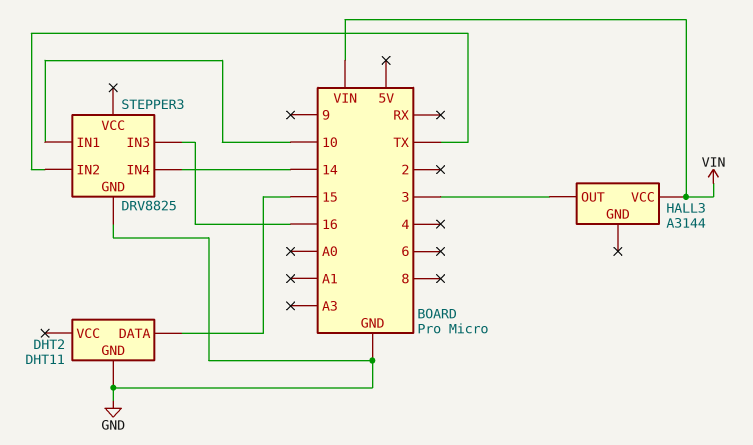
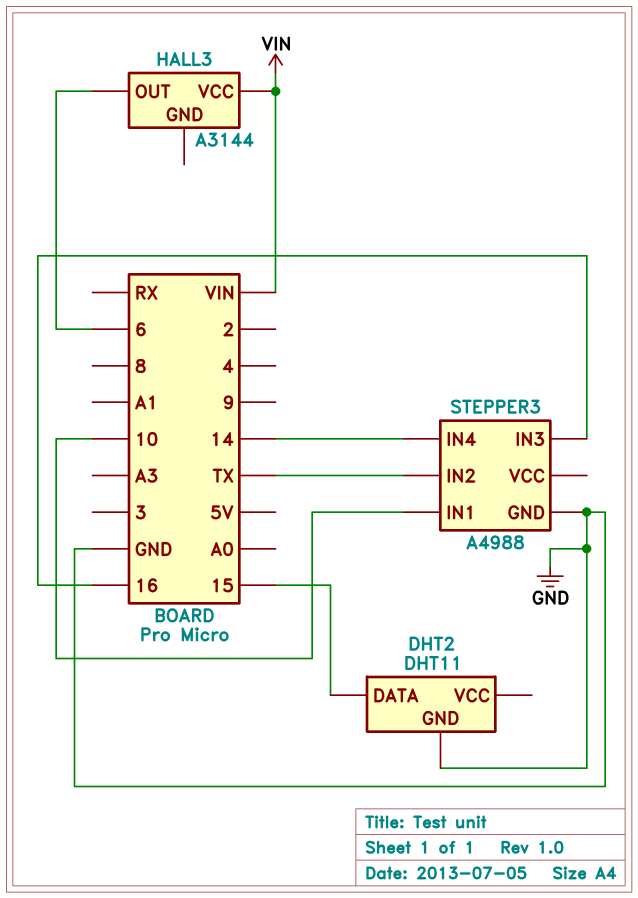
HALL3 pin OUT: 3 -> 6
STEPPER3: DRV8825 -> A4988

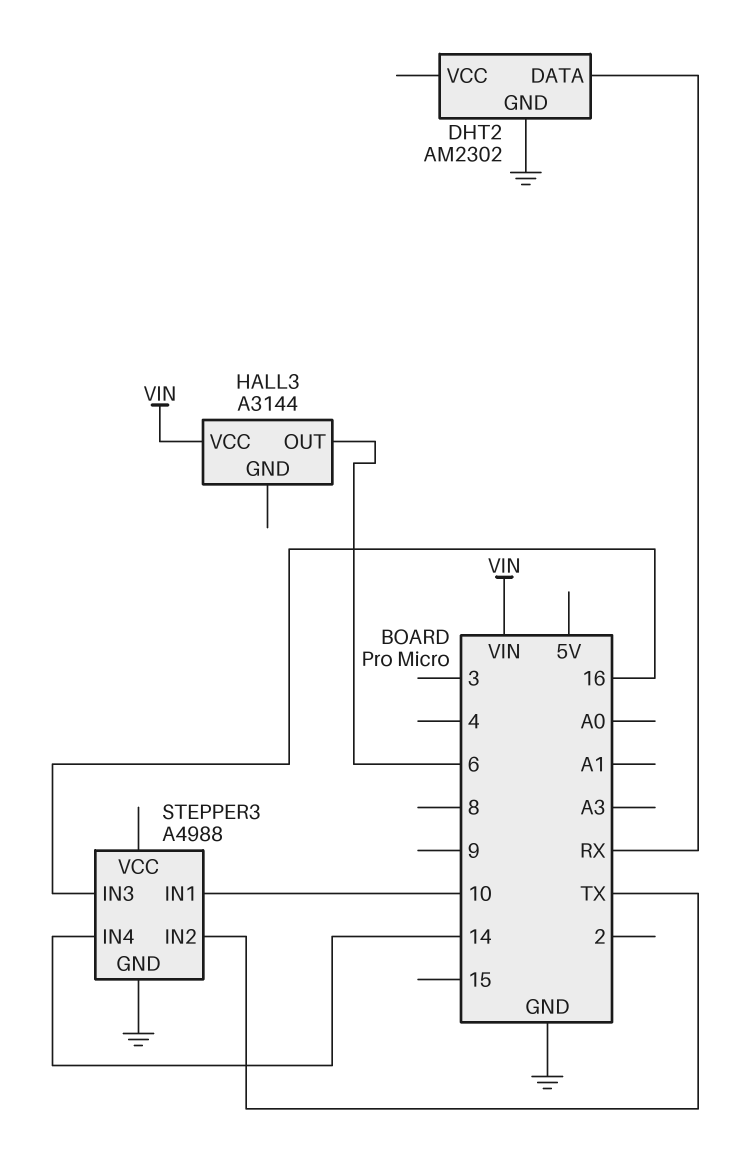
DHT2: DHT11 -> AM2302
DHT2 pin DATA: 15 -> RX

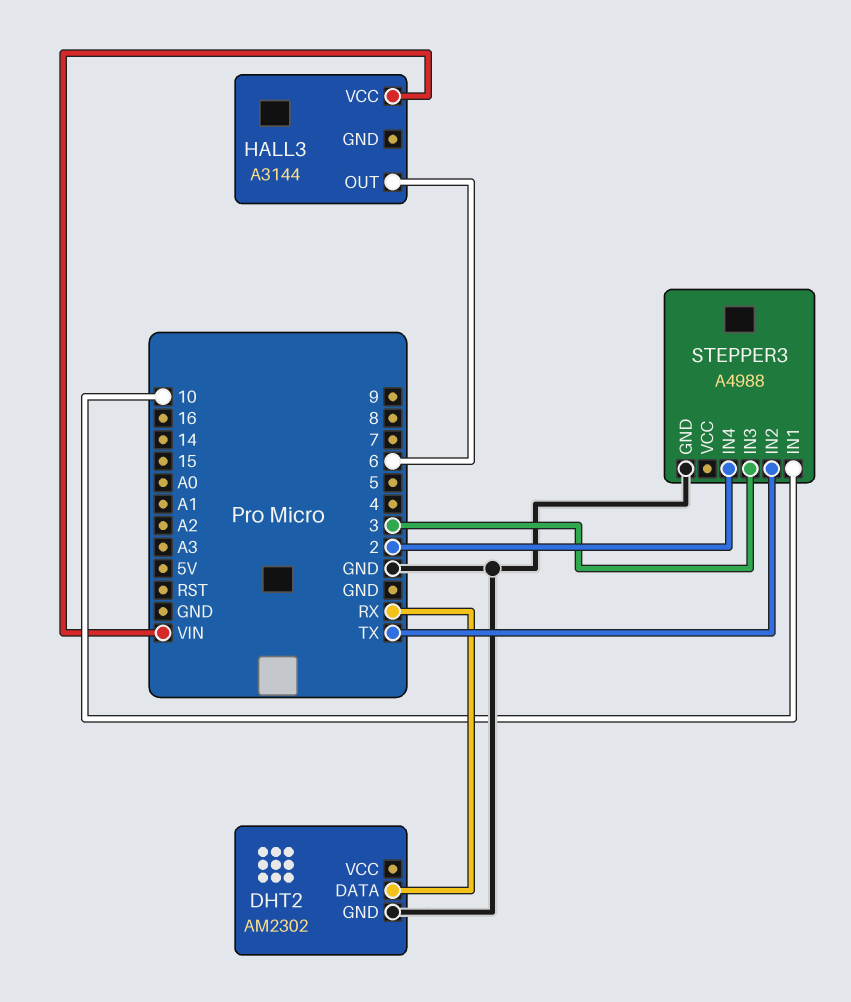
STEPPER3 pin IN3: 16 -> 3
STEPPER3 pin IN4: 14 -> 2

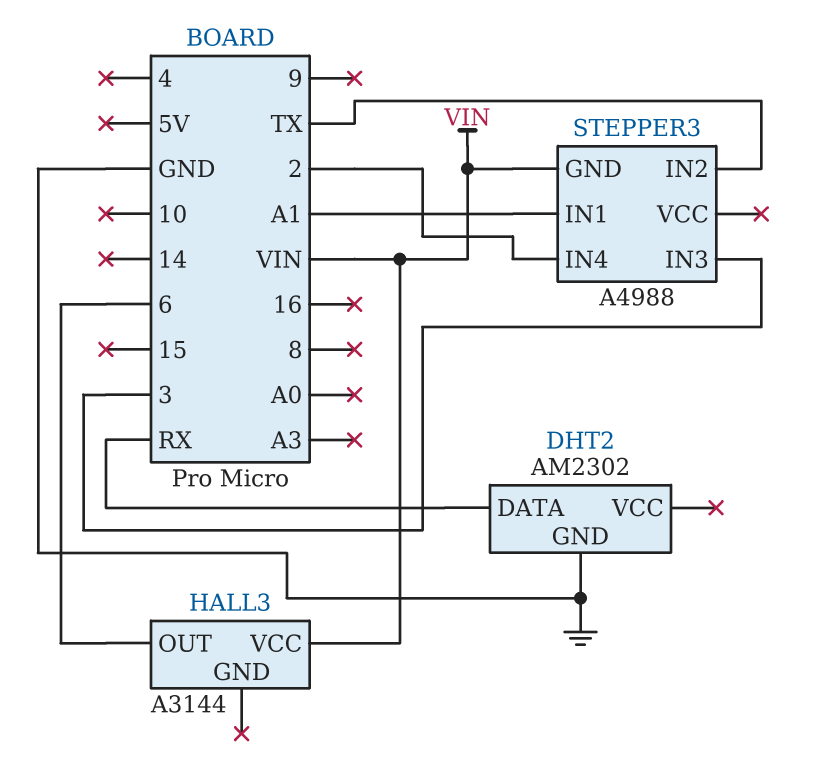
STEPPER3 pin GND: GND -> VIN
STEPPER3 pin IN1: 10 -> A1

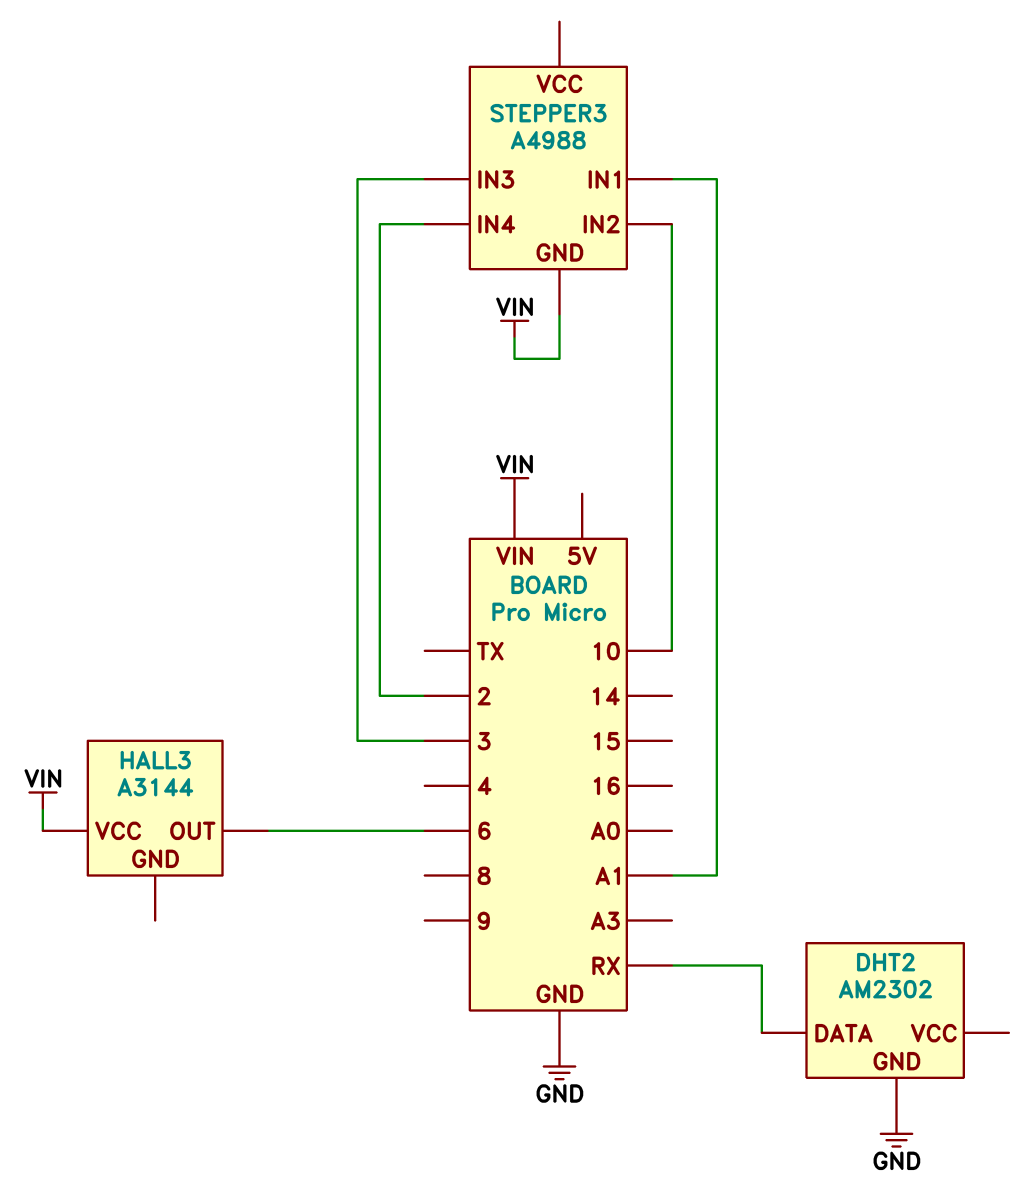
STEPPER3 pin IN2: TX -> 10

